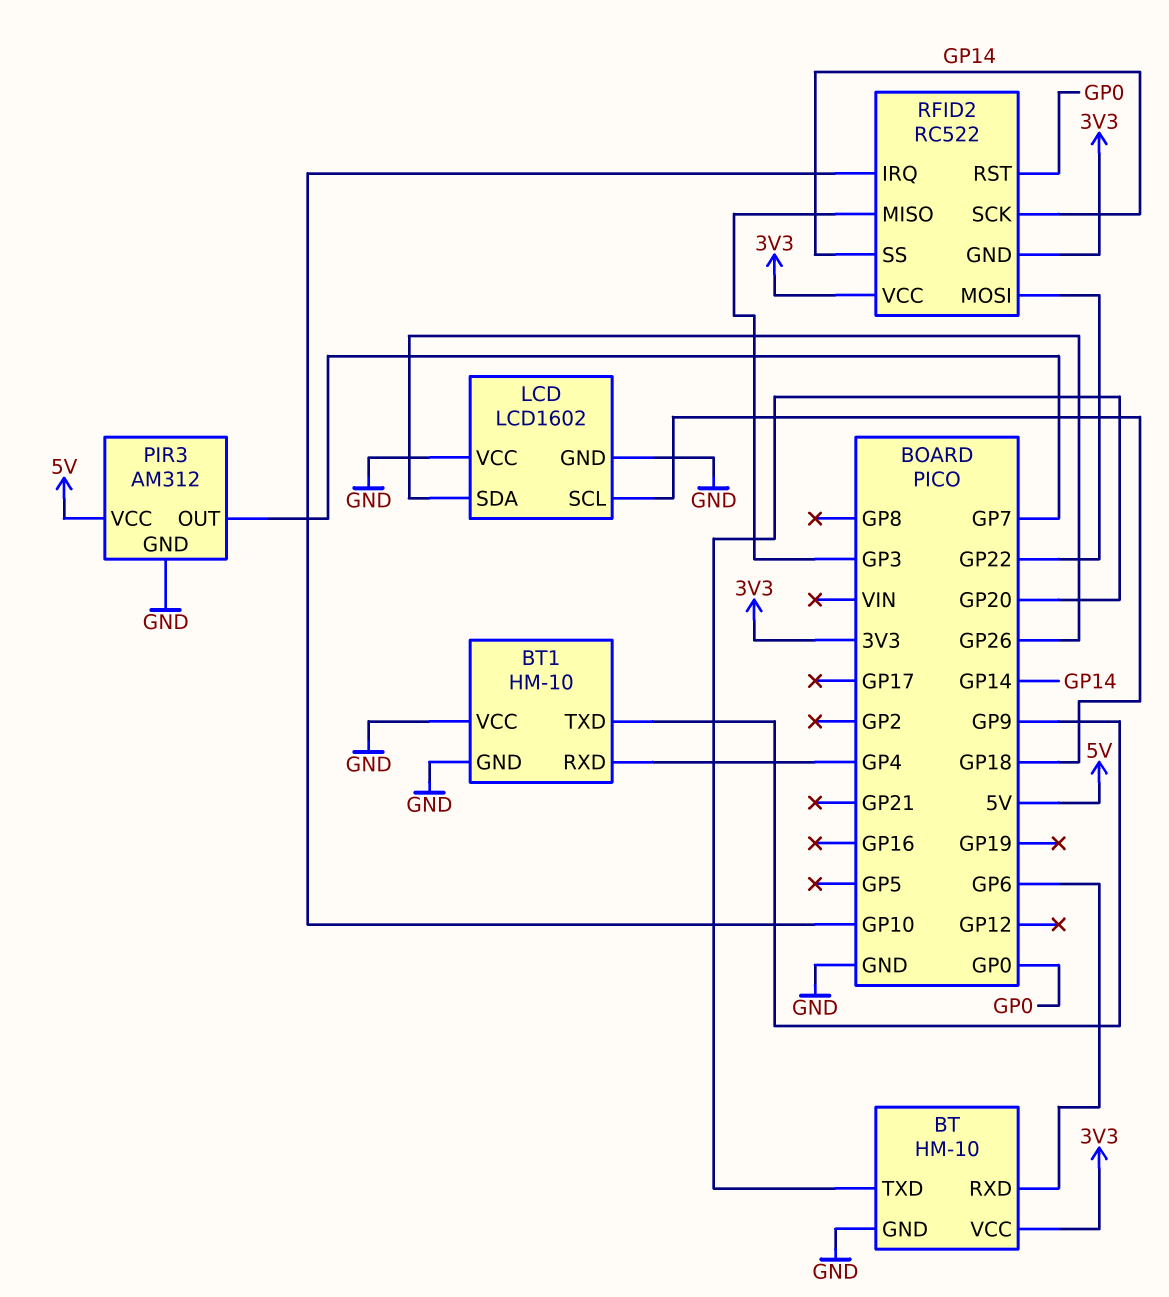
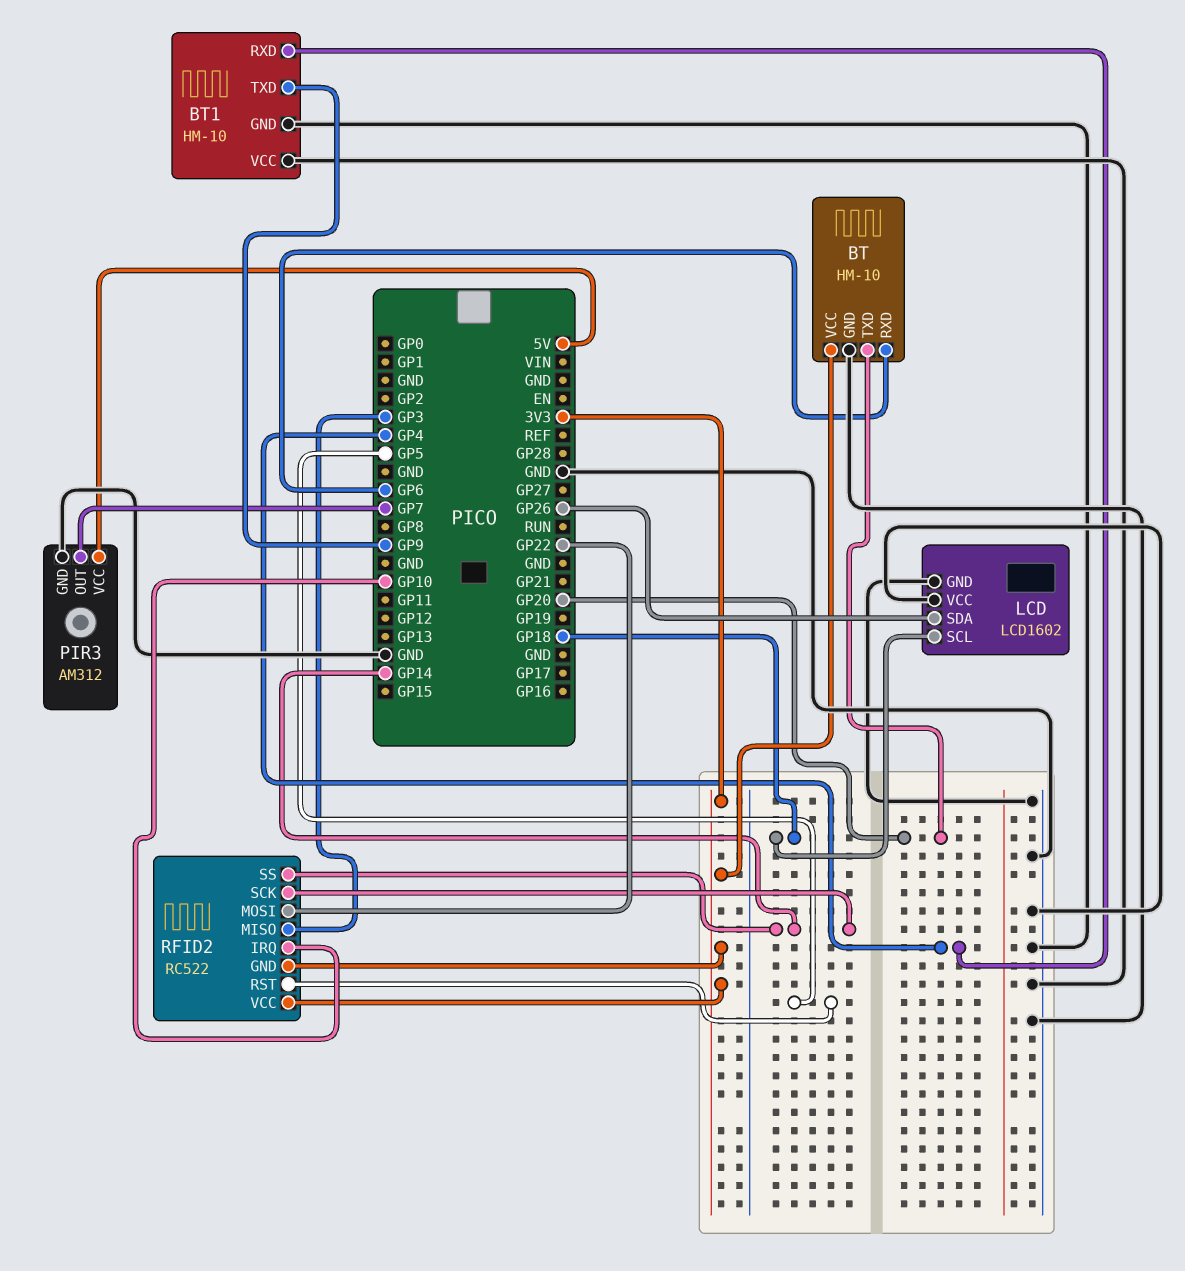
RFID2 pin RST: GP0 -> GP5

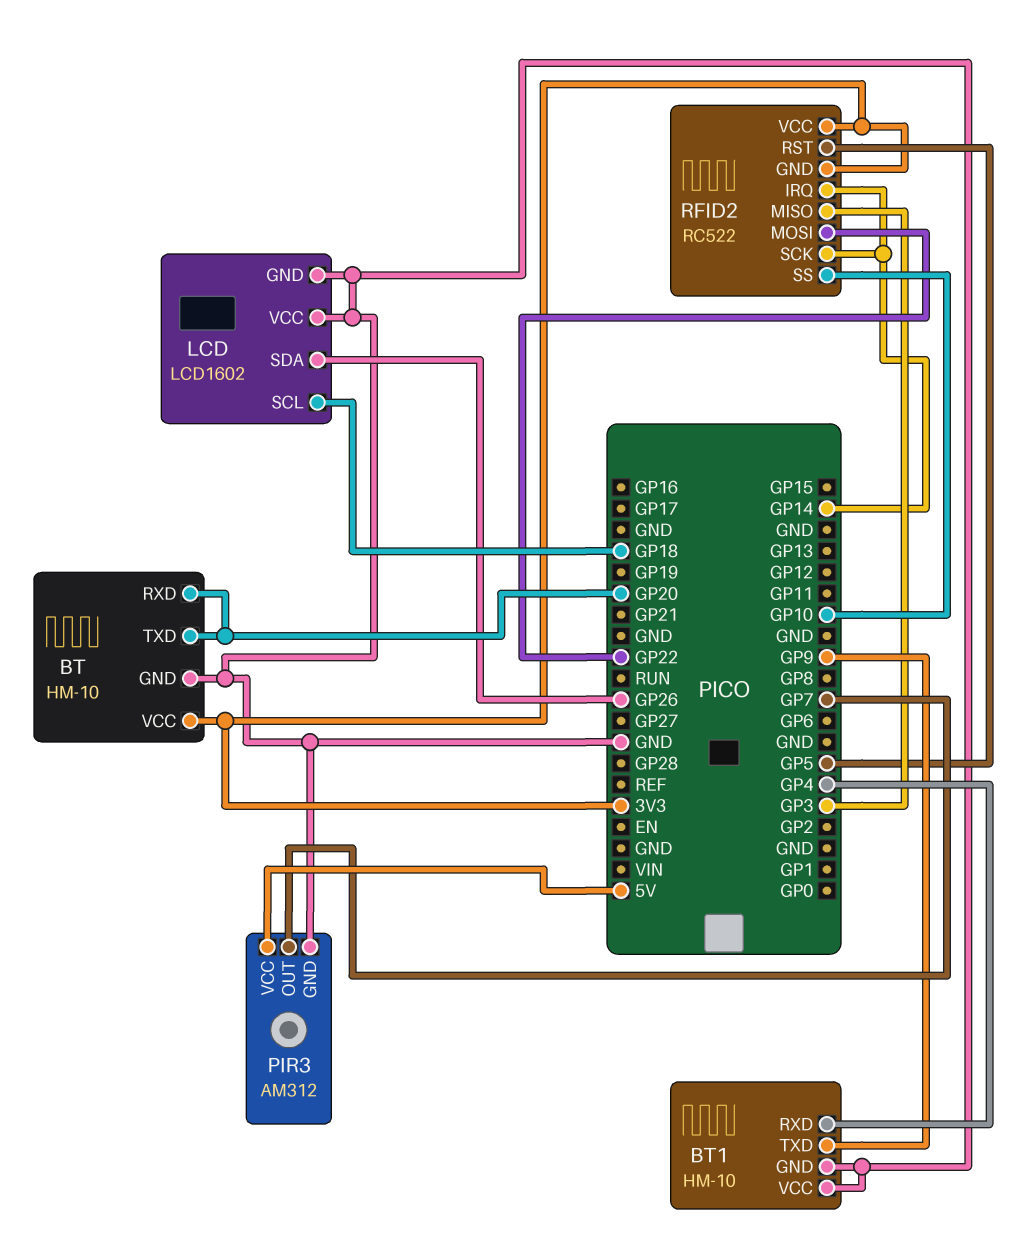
BT pin RXD: GP6 -> GP20
RFID2 pin IRQ: GP10 -> GP14
RFID2 pin SS: GP14 -> GP10

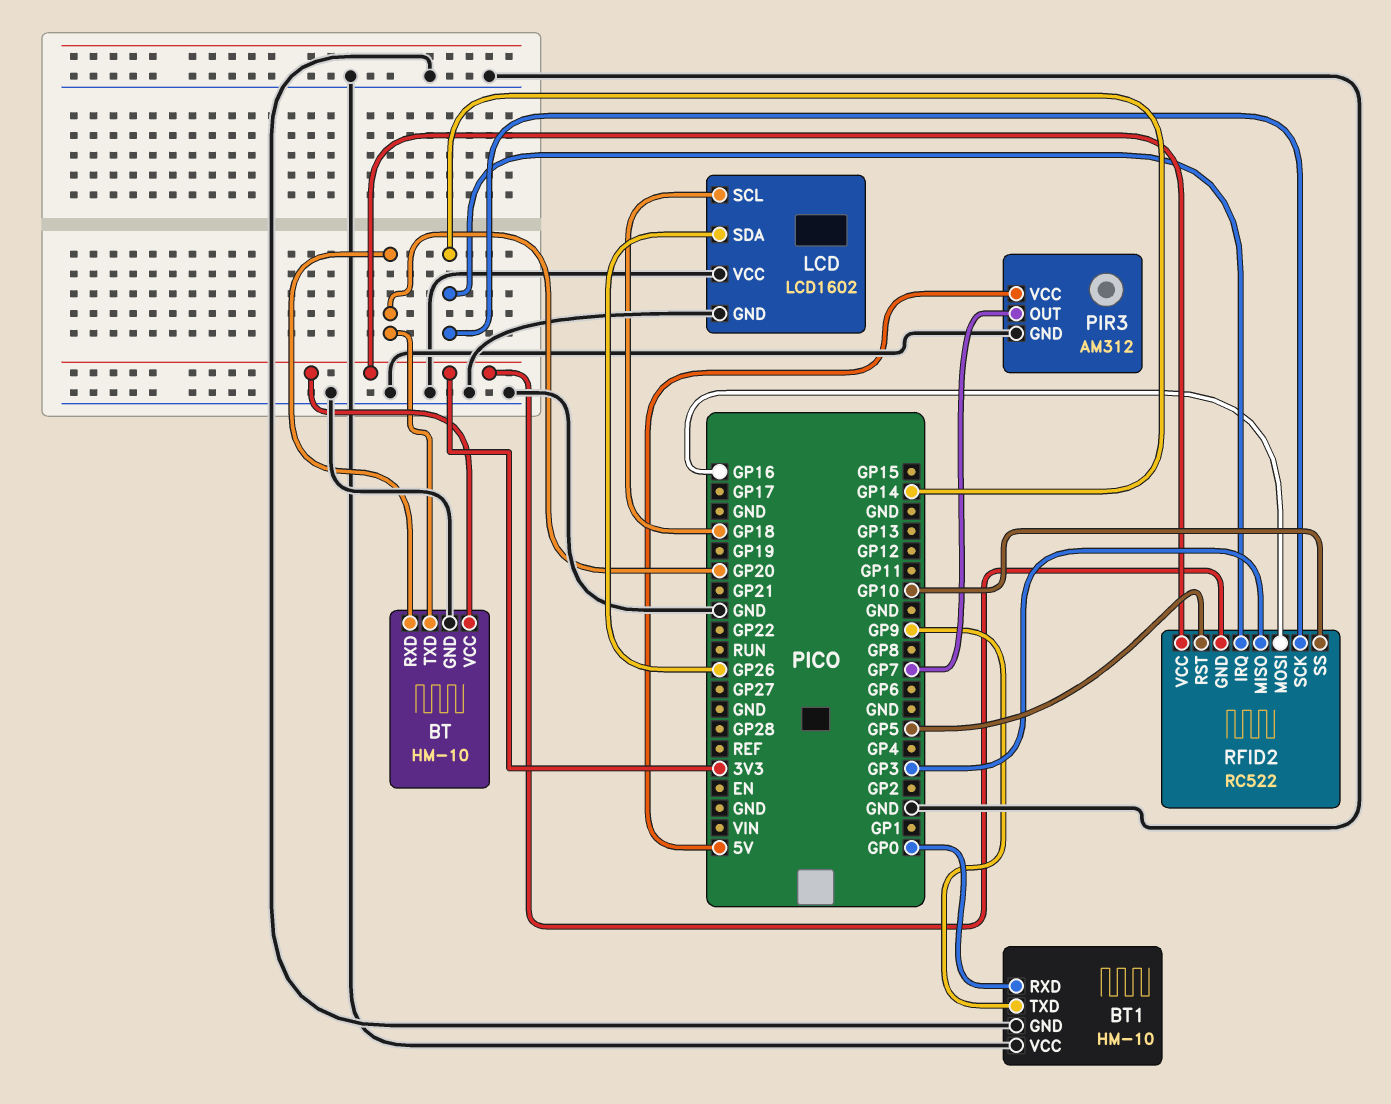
BT1 pin RXD: GP4 -> GP0
RFID2 pin MOSI: GP22 -> GP16

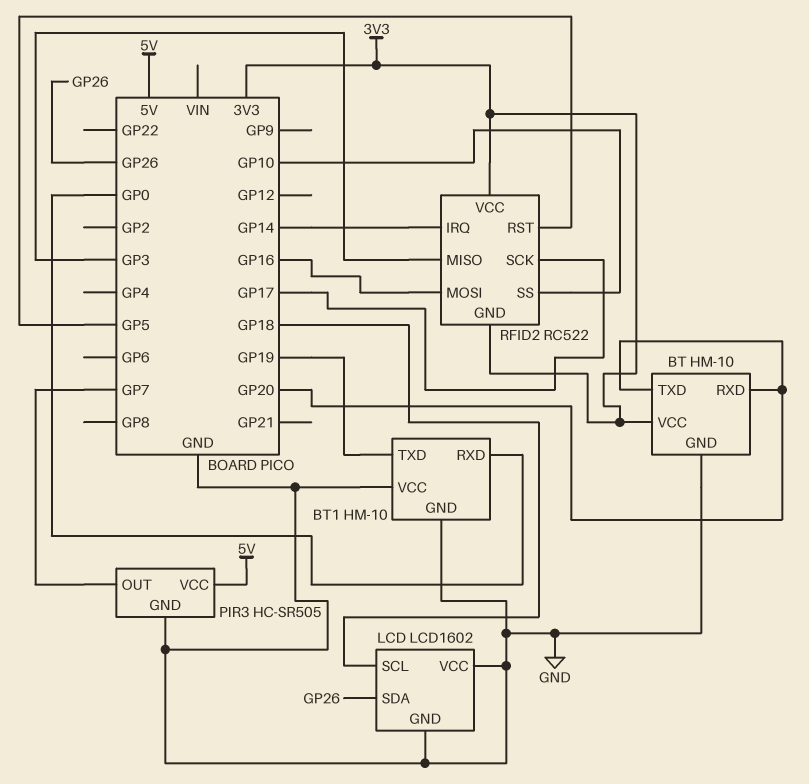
BT1 pin TXD: GP9 -> GP19
PIR3: AM312 -> HC-SR505
RFID2 pin SCK: GP14 -> GP17

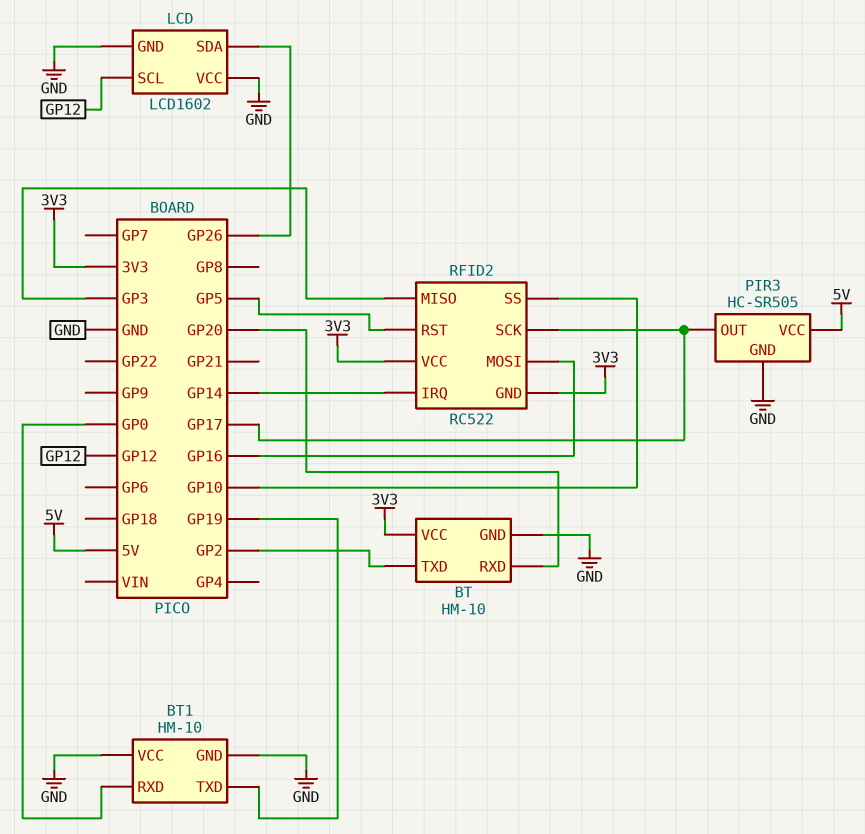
BT pin TXD: GP20 -> GP2
LCD pin SCL: GP18 -> GP12
PIR3 pin OUT: GP7 -> GP17

